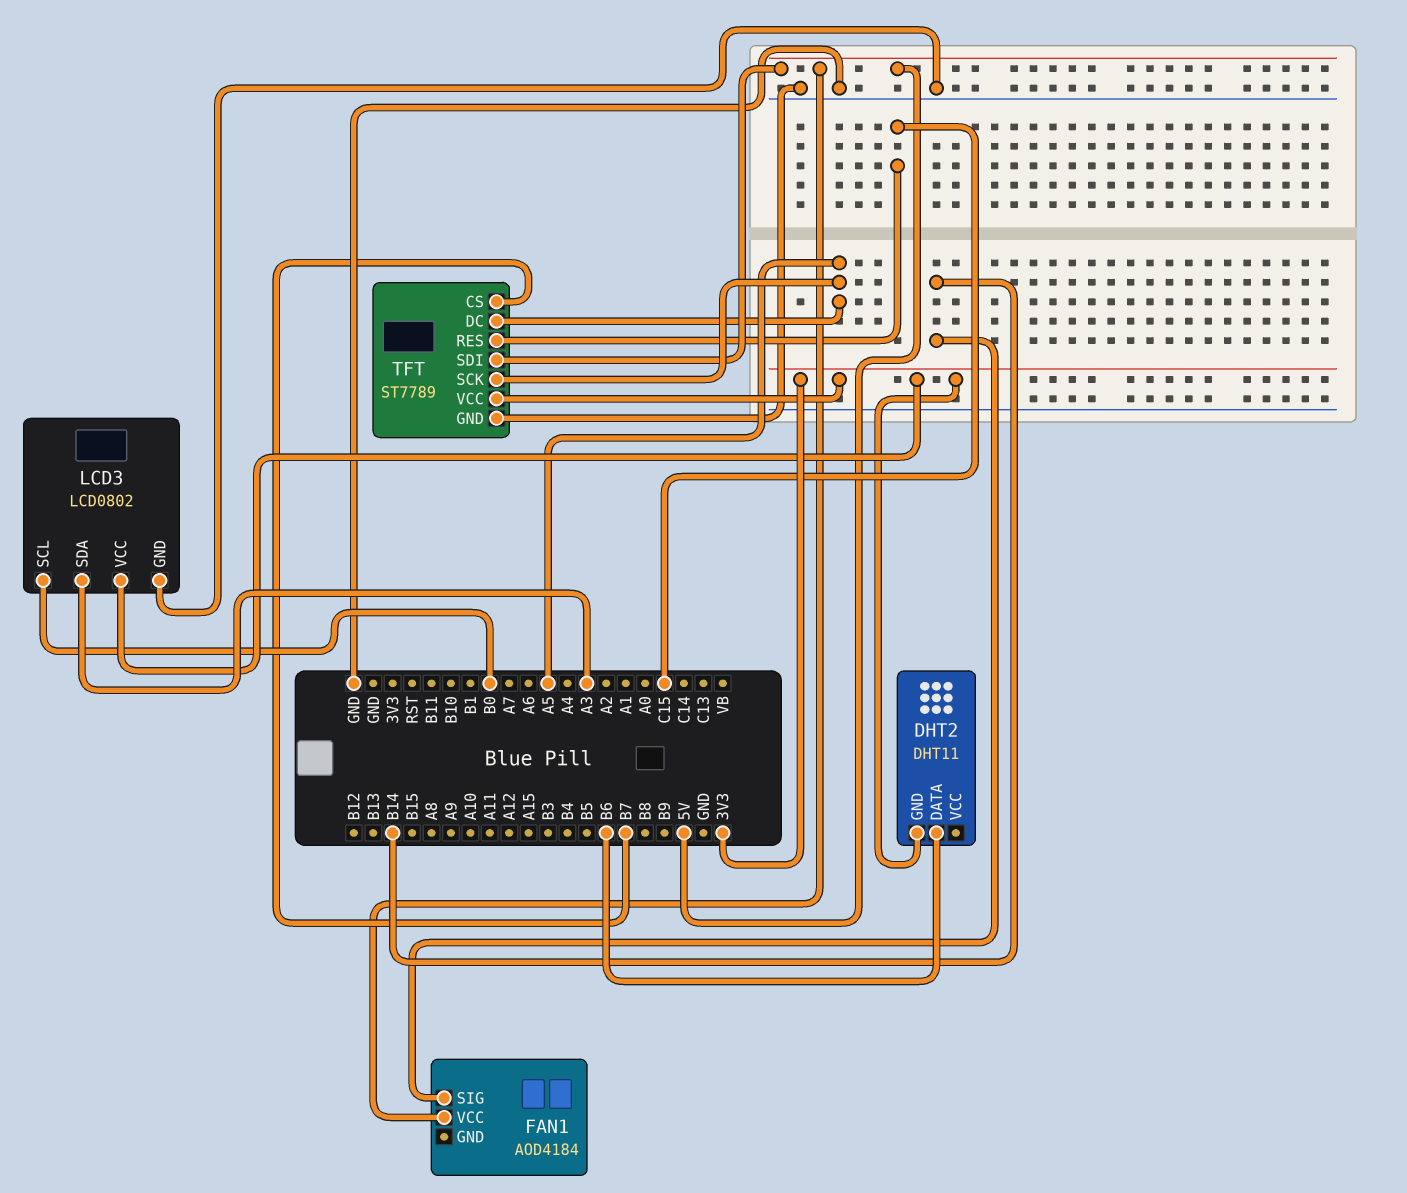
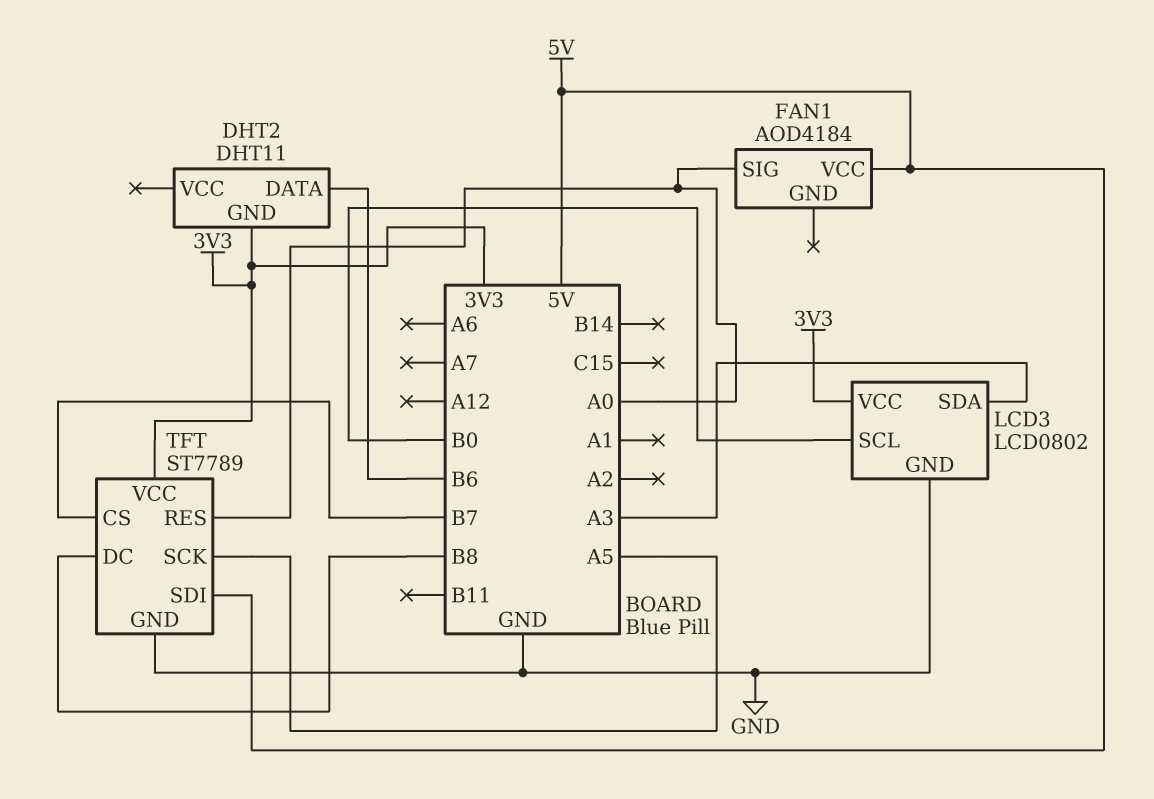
FAN1 pin SIG: B14 -> A0
TFT pin DC: A5 -> B8
TFT pin RES: C15 -> A0

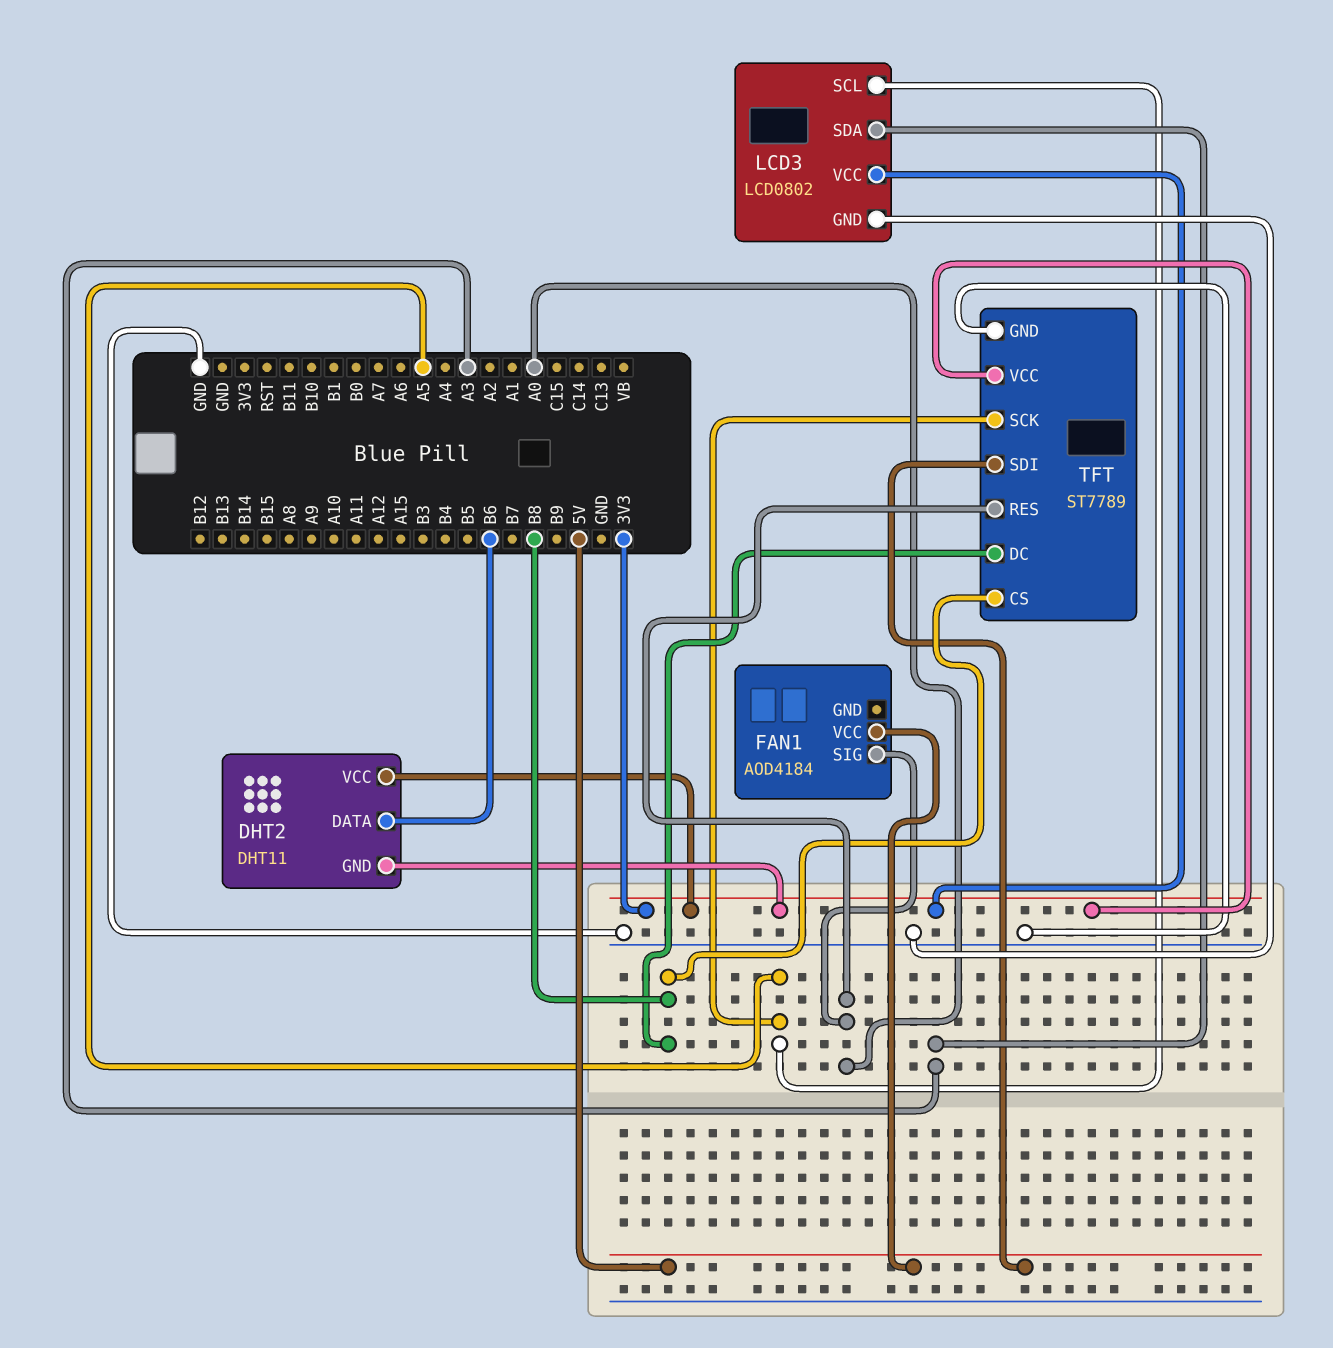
DHT2 pin VCC: none -> 3V3
LCD3 pin SCL: B0 -> A5
TFT pin CS: B7 -> B8

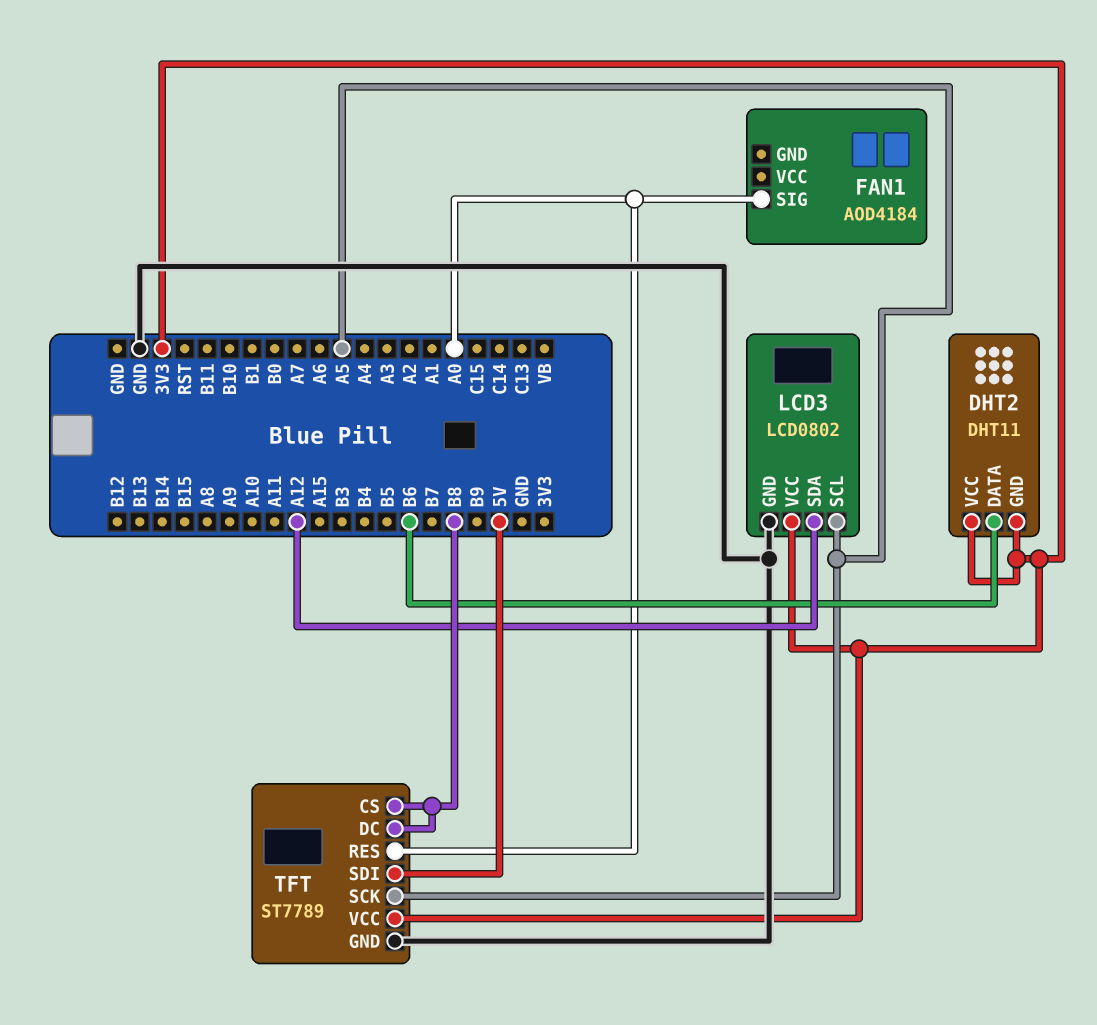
FAN1 pin VCC: 5V -> none
LCD3 pin SDA: A3 -> A12

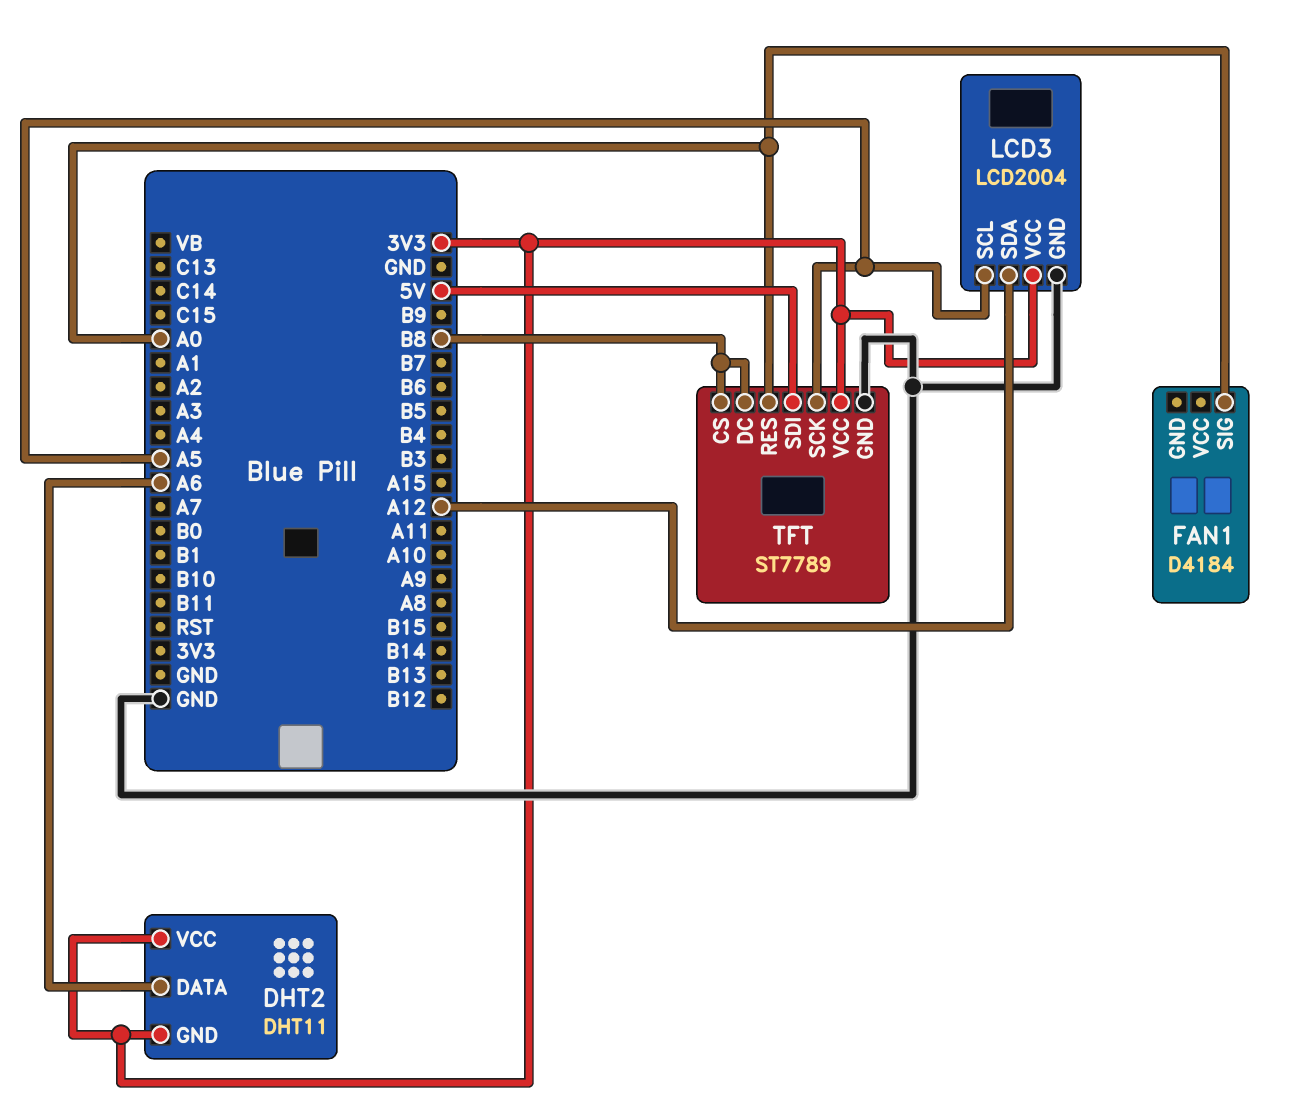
DHT2 pin DATA: B6 -> A6
FAN1: AOD4184 -> D4184
LCD3: LCD0802 -> LCD2004

